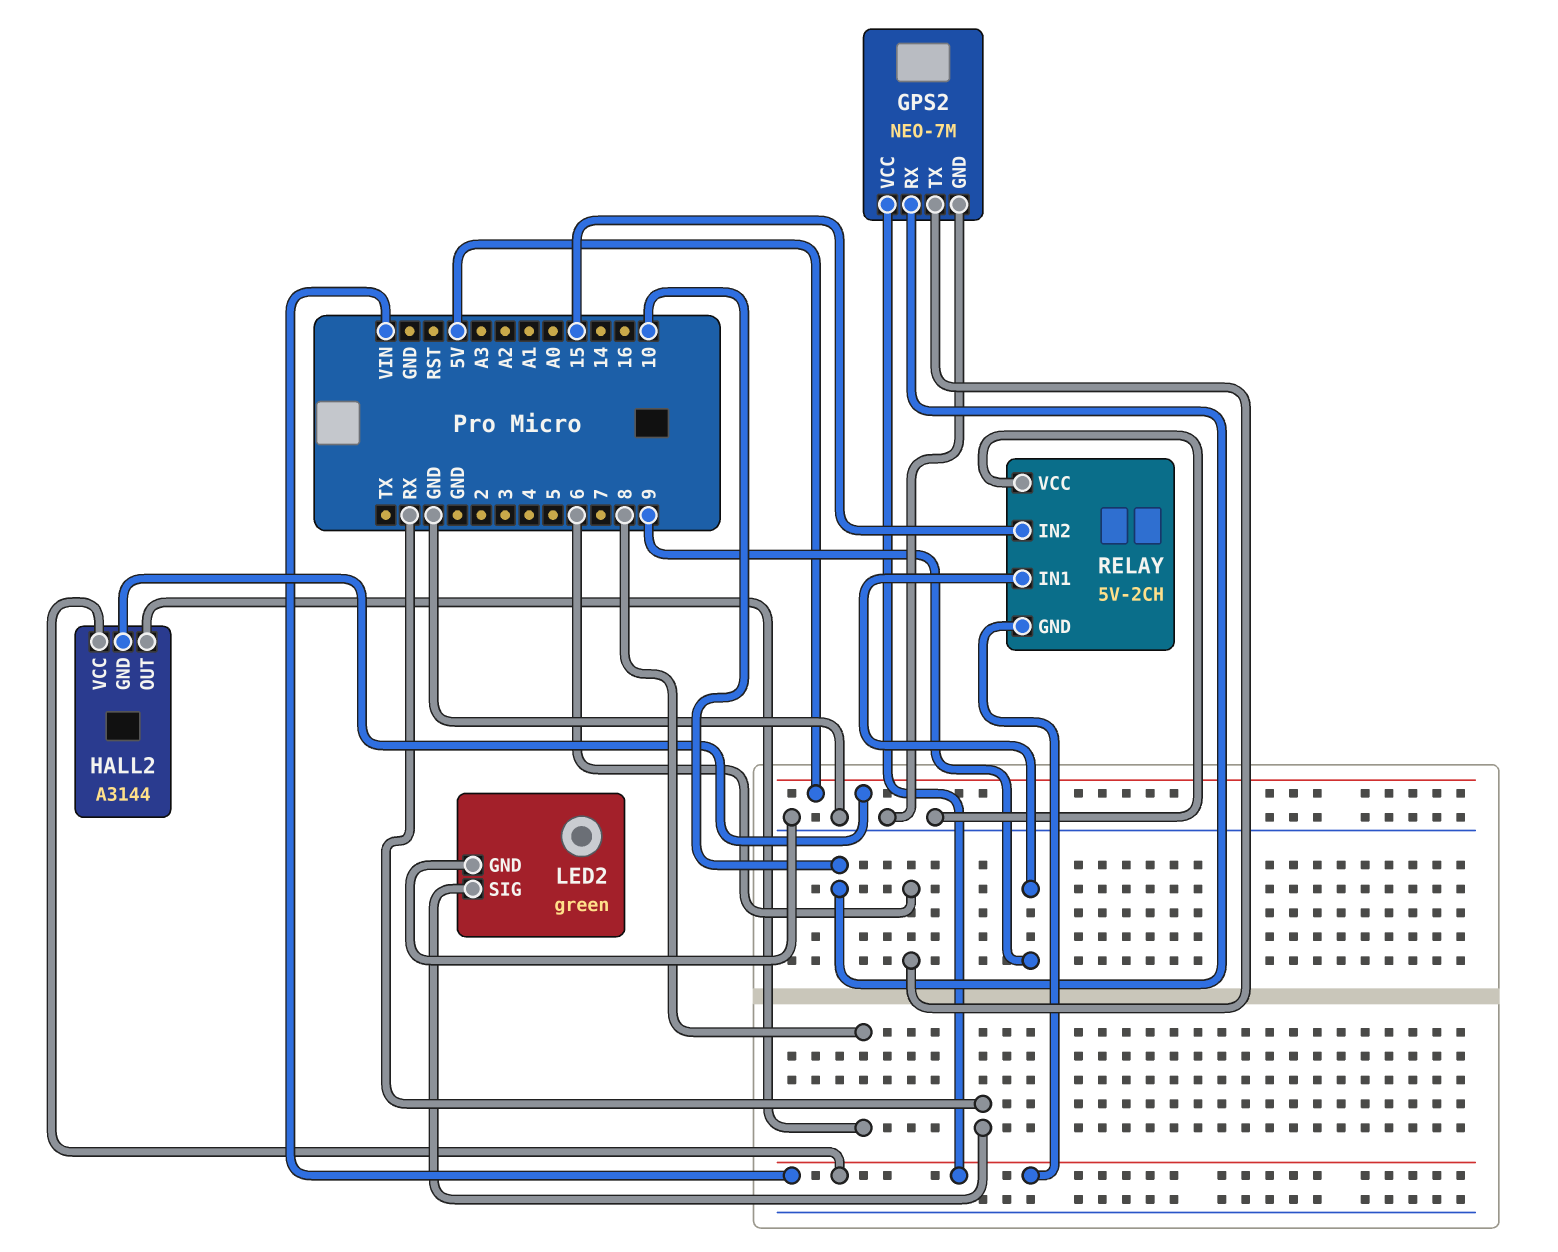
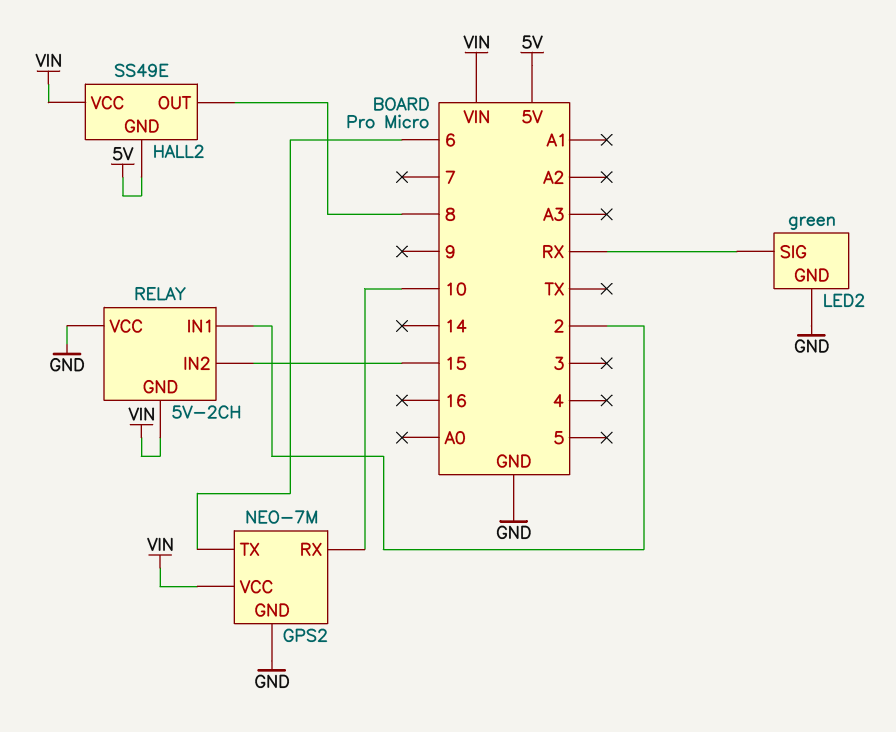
HALL2: A3144 -> SS49E
RELAY pin IN1: 9 -> 2

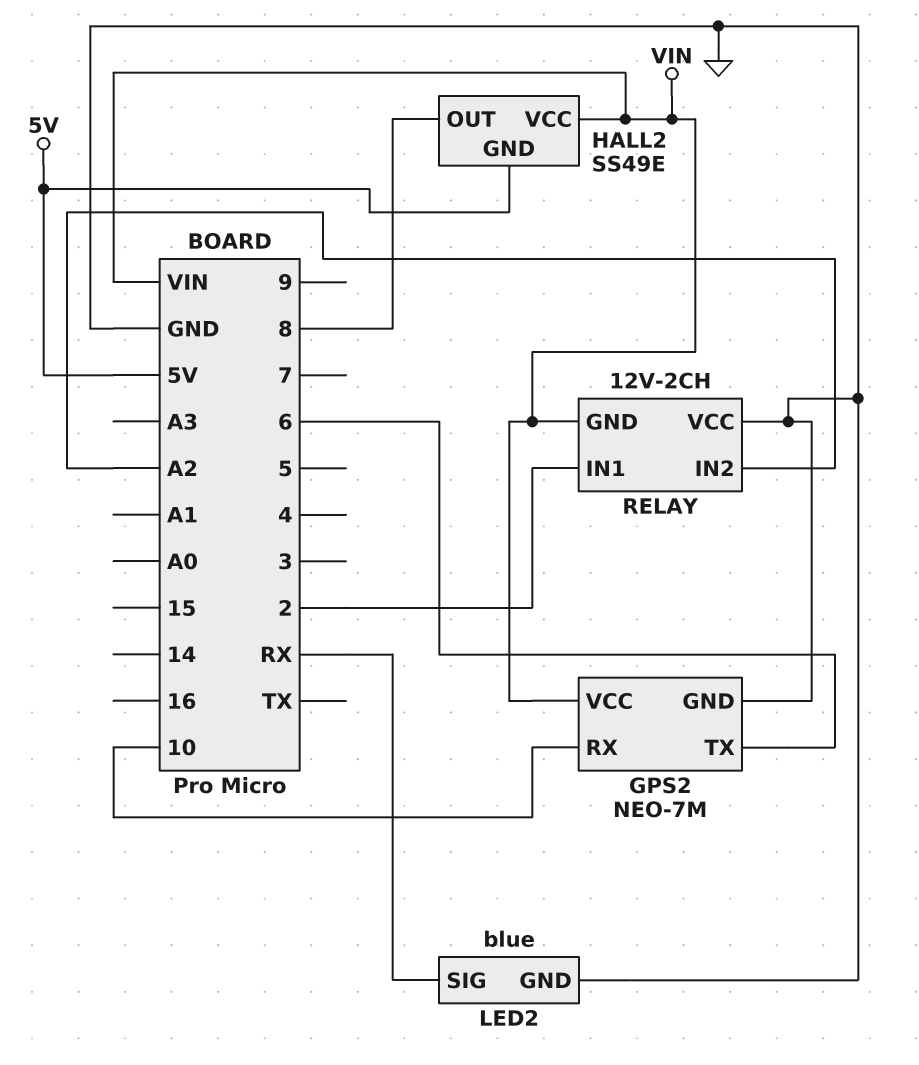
LED2: green -> blue
RELAY: 5V-2CH -> 12V-2CH
RELAY pin IN2: 15 -> A2

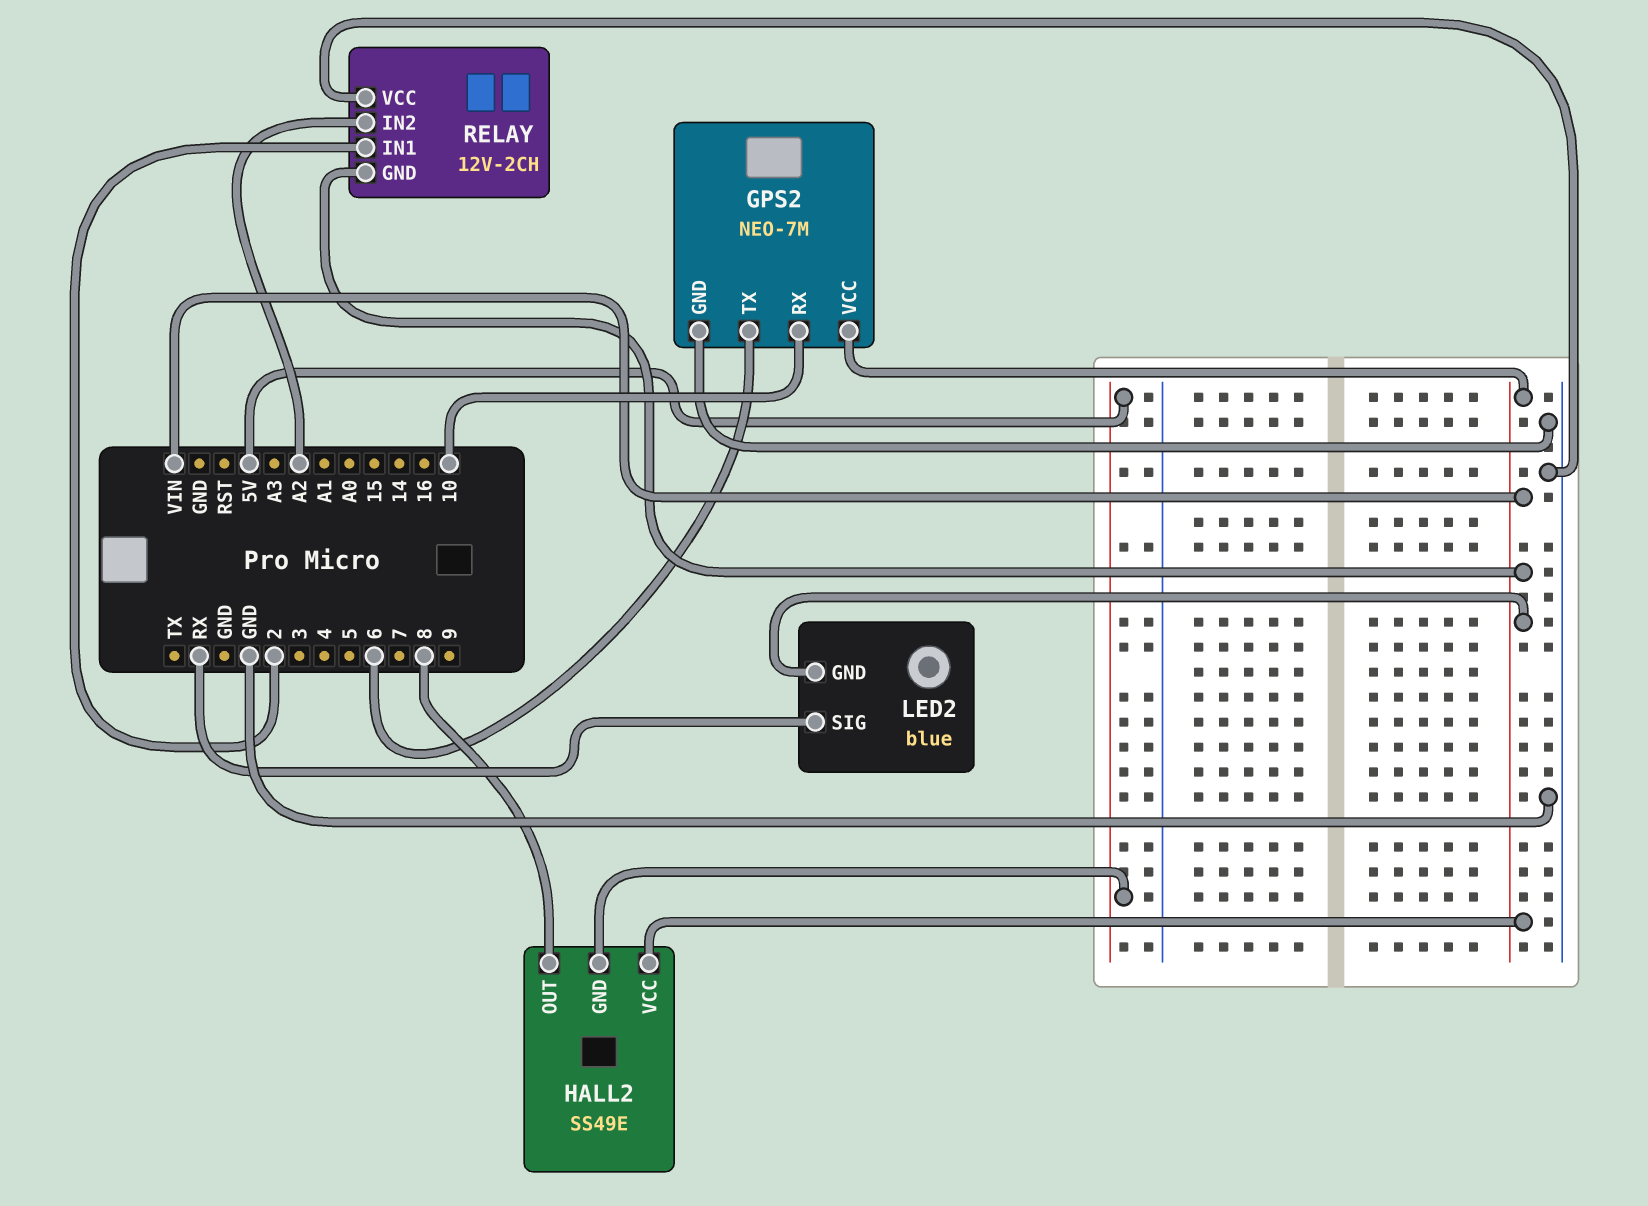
LED2 pin GND: GND -> VIN

